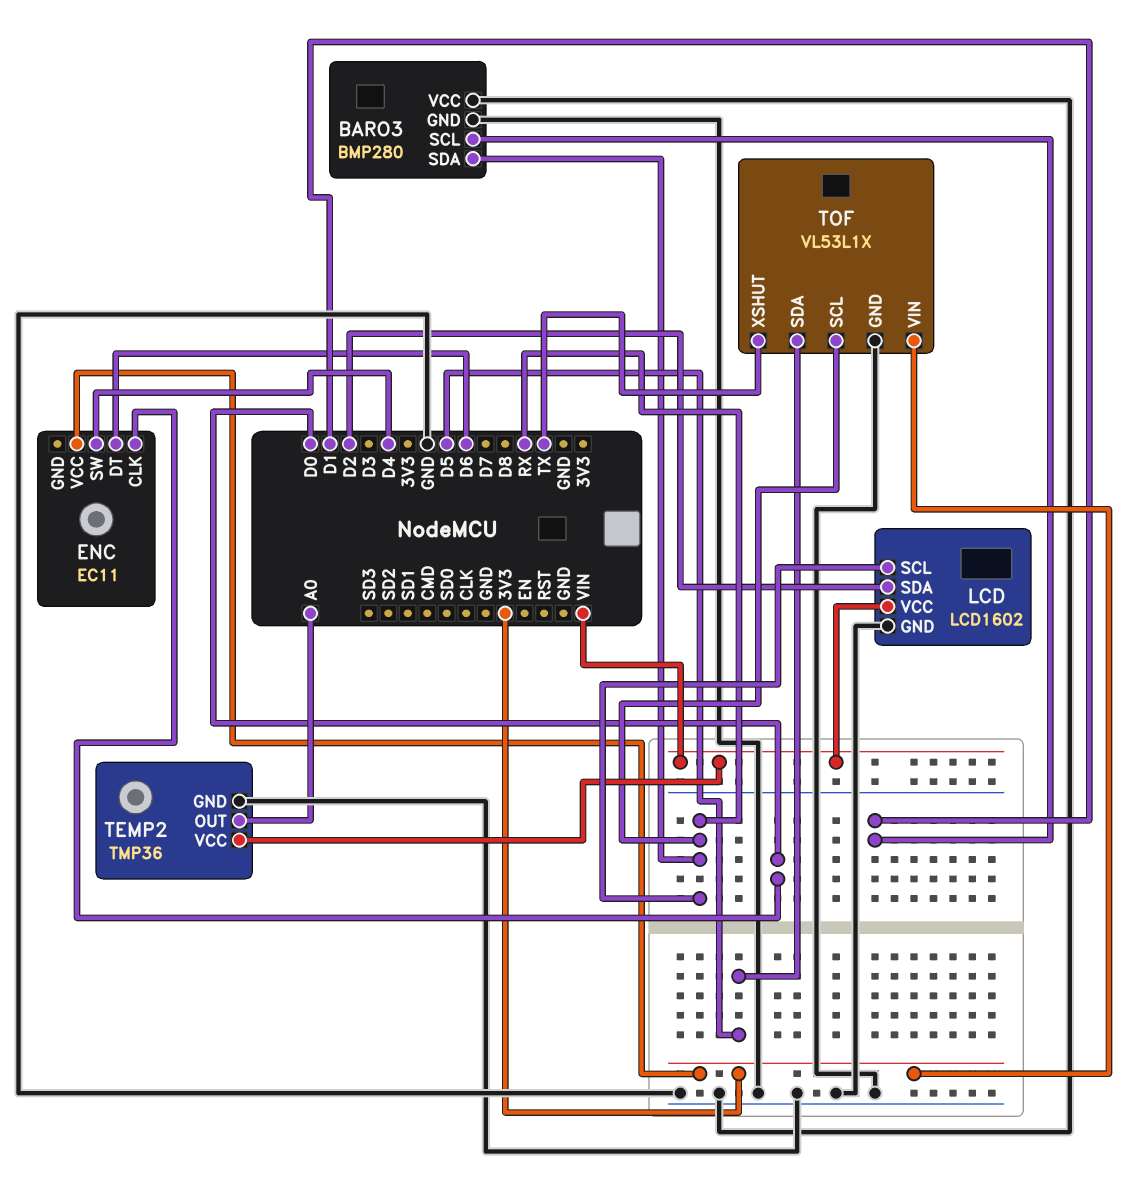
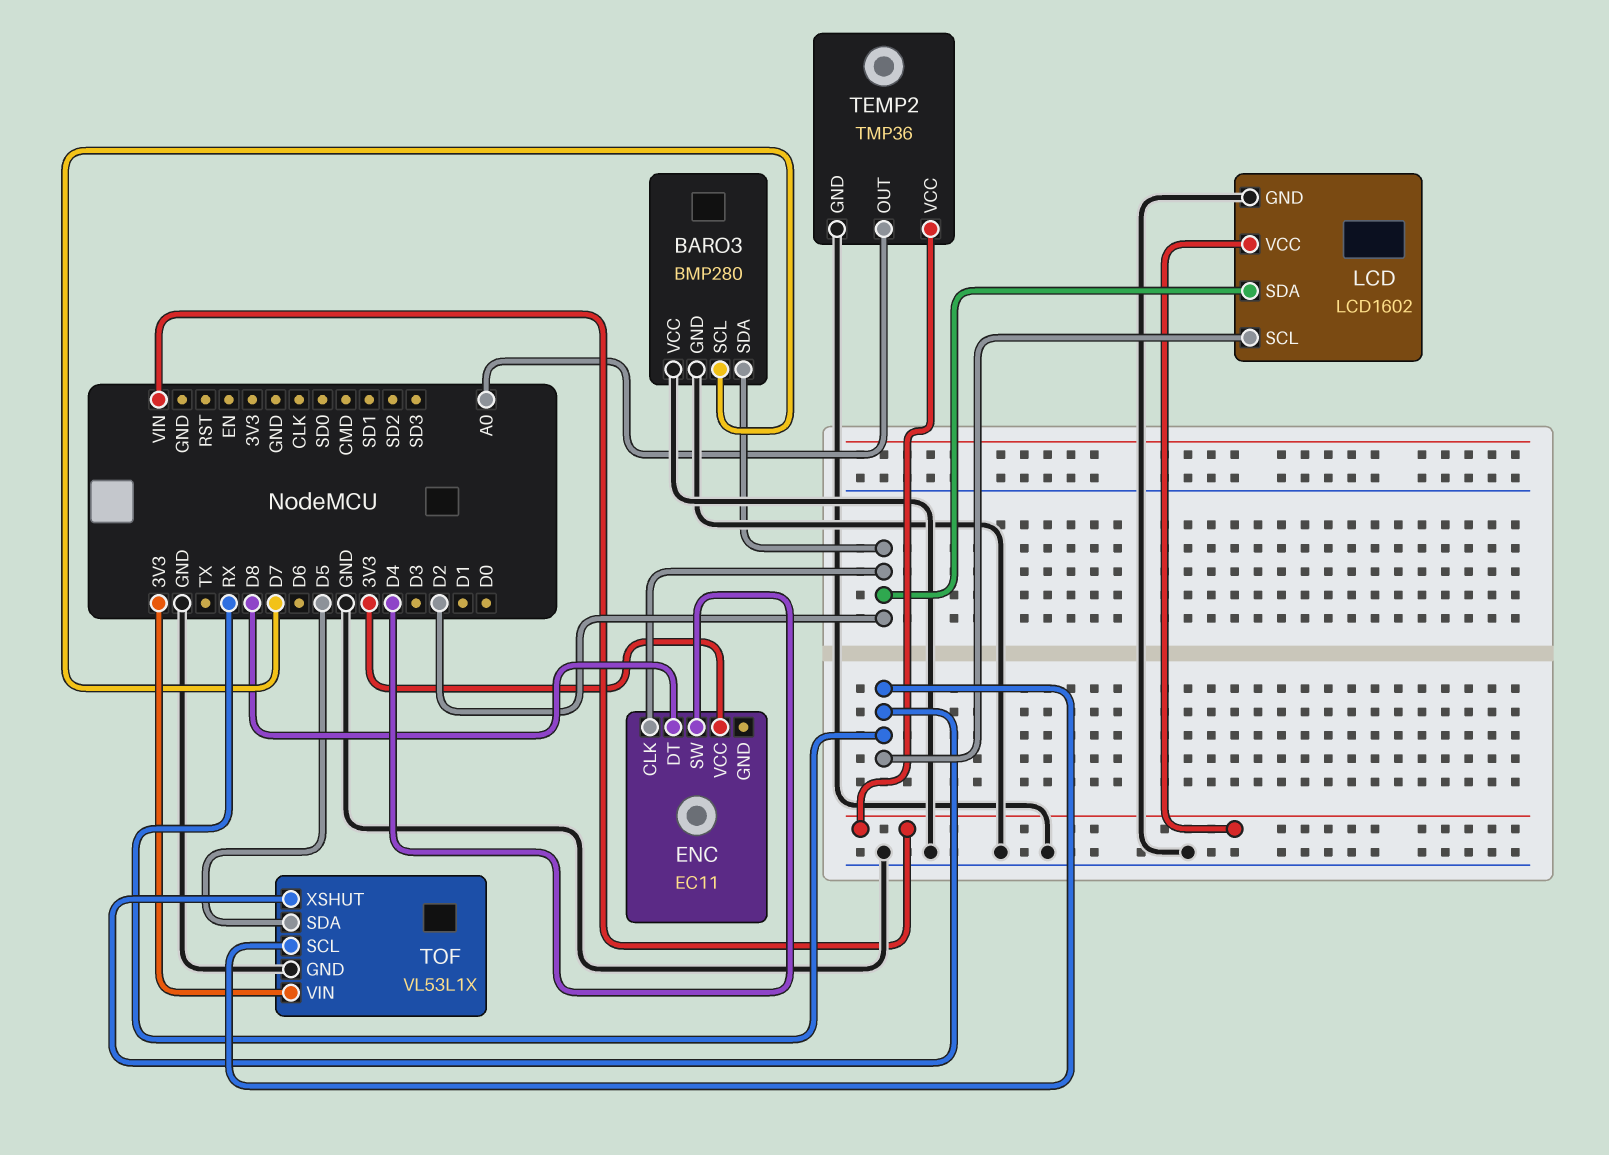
BARO3 pin SCL: D1 -> D7
BARO3 pin SDA: RX -> D2
ENC pin CLK: D0 -> D2
ENC pin DT: D6 -> D8
TOF pin XSHUT: TX -> RX

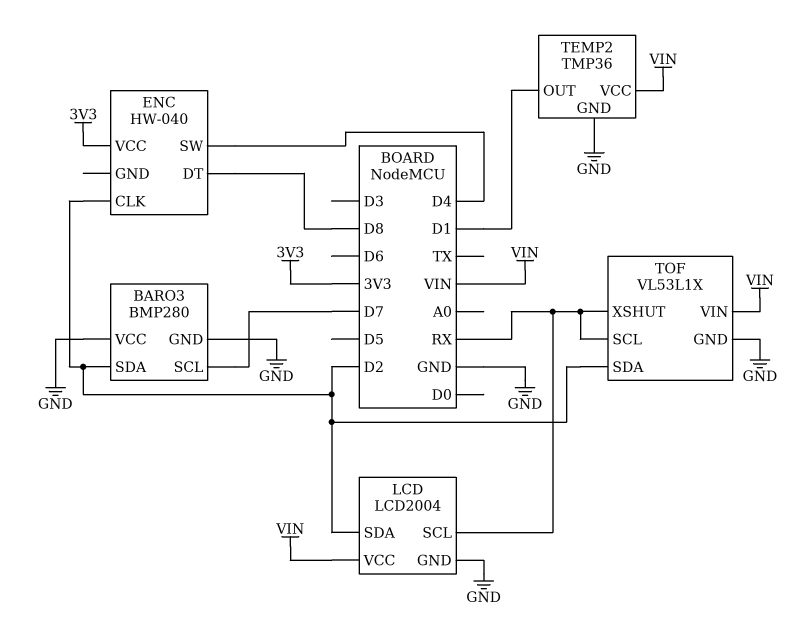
ENC: EC11 -> HW-040
LCD: LCD1602 -> LCD2004
TEMP2 pin OUT: A0 -> D1
TOF pin SDA: D5 -> D2
TOF pin VIN: 3V3 -> VIN

